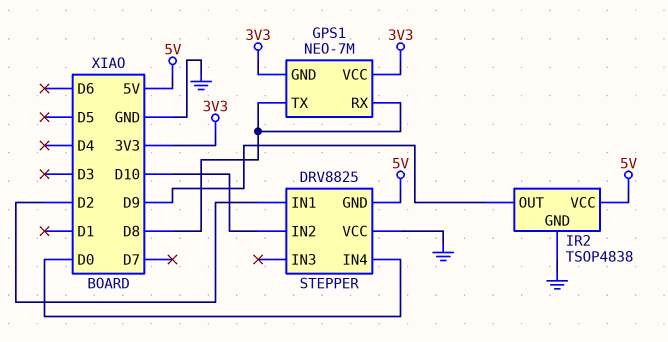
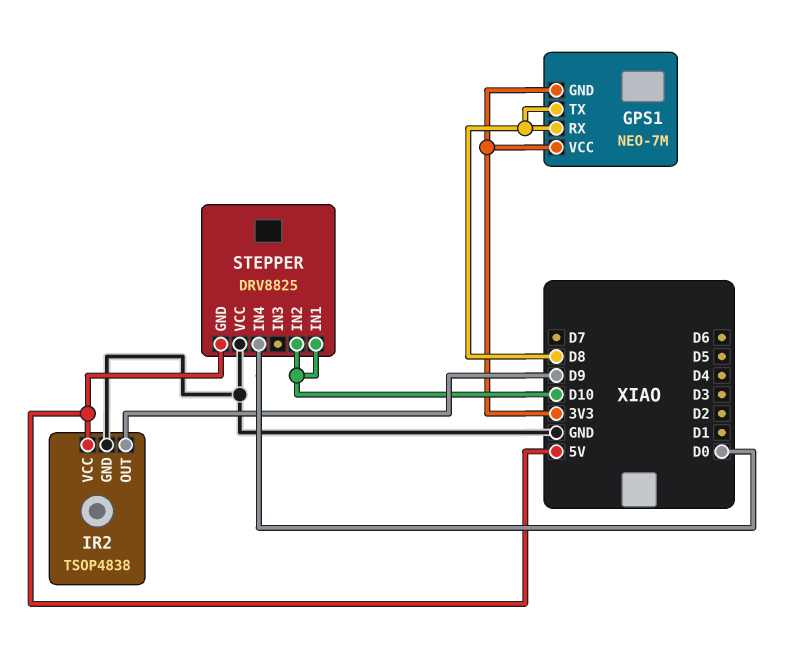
STEPPER pin IN1: D2 -> D10

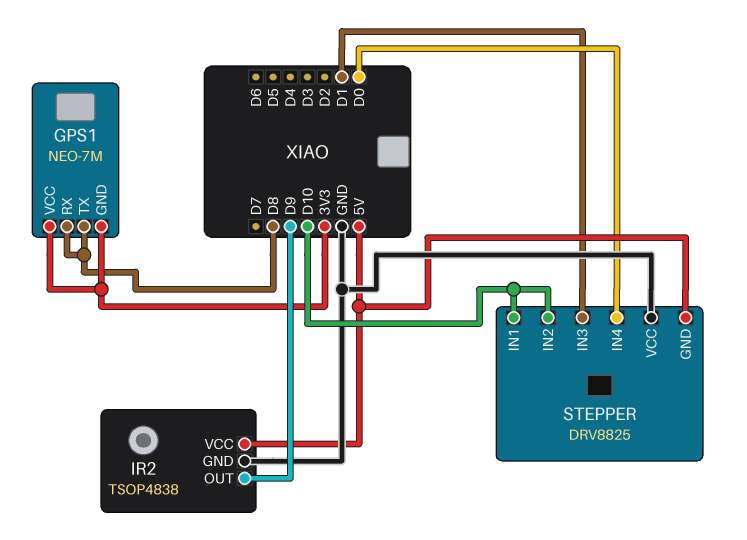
STEPPER pin IN3: none -> D1

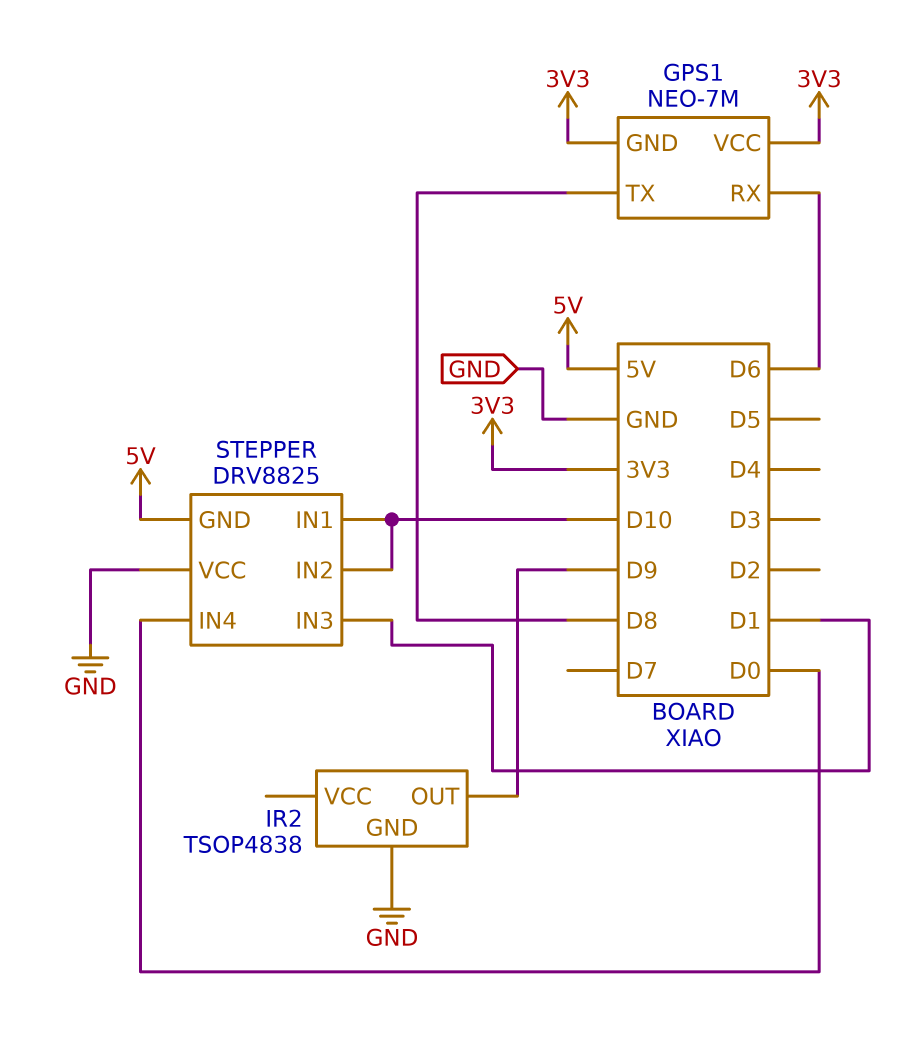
GPS1 pin RX: D8 -> D6
IR2 pin VCC: 5V -> none

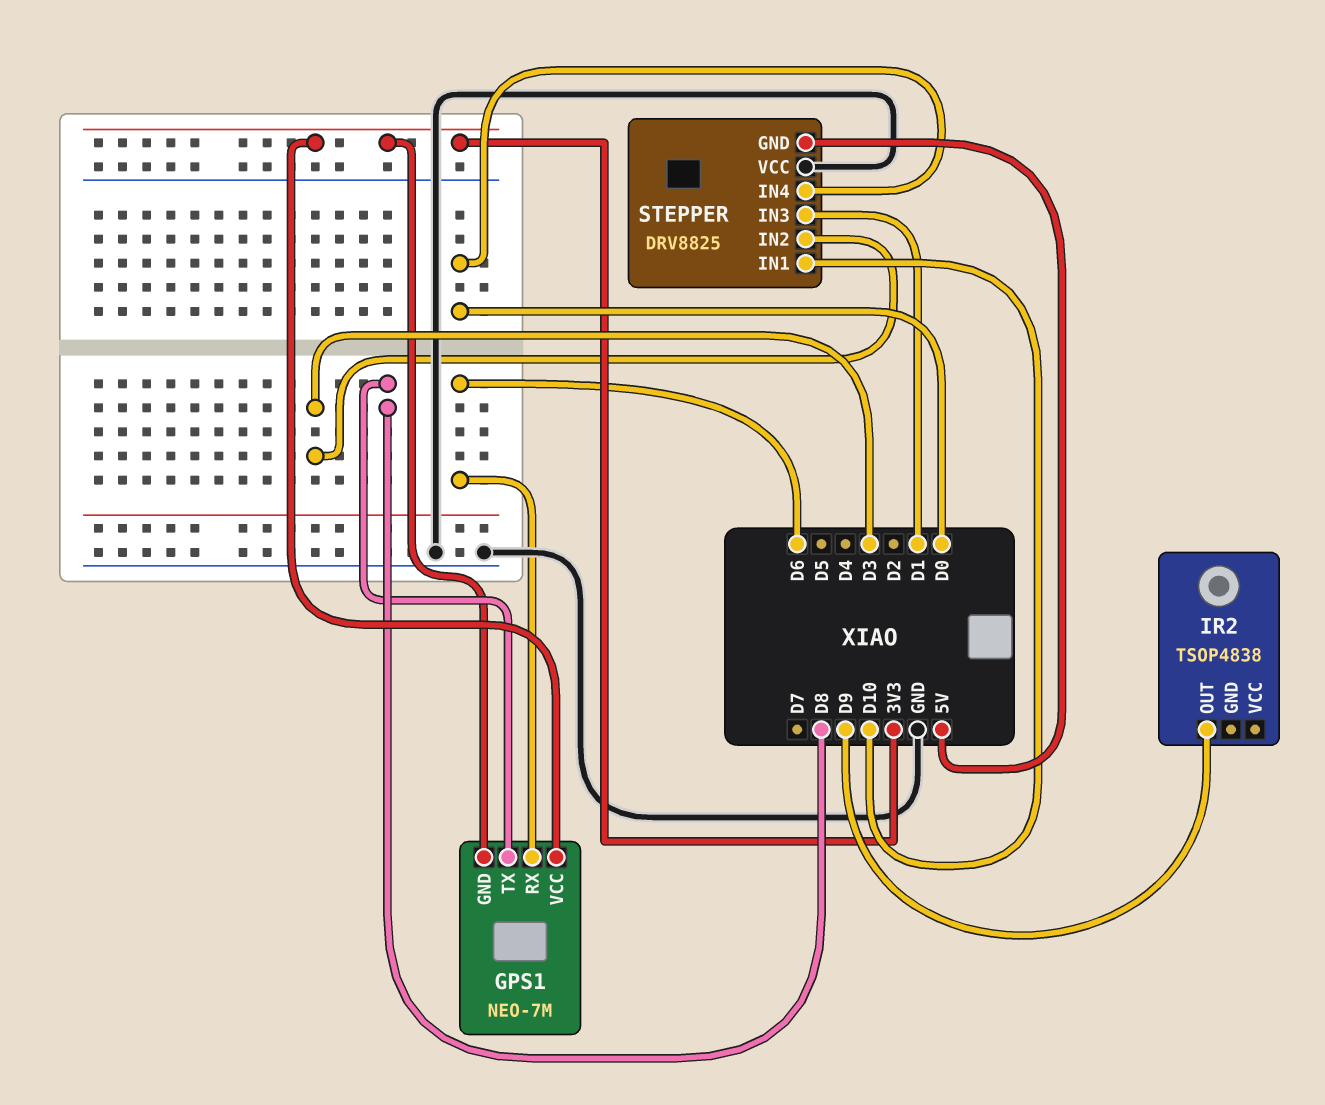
IR2 pin GND: GND -> none
STEPPER pin IN2: D10 -> D3

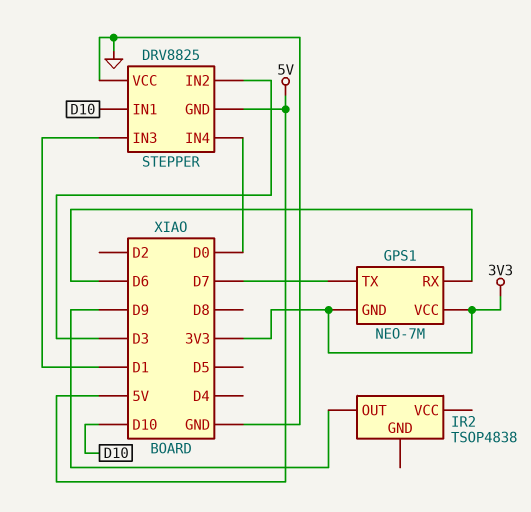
GPS1 pin TX: D8 -> D7

